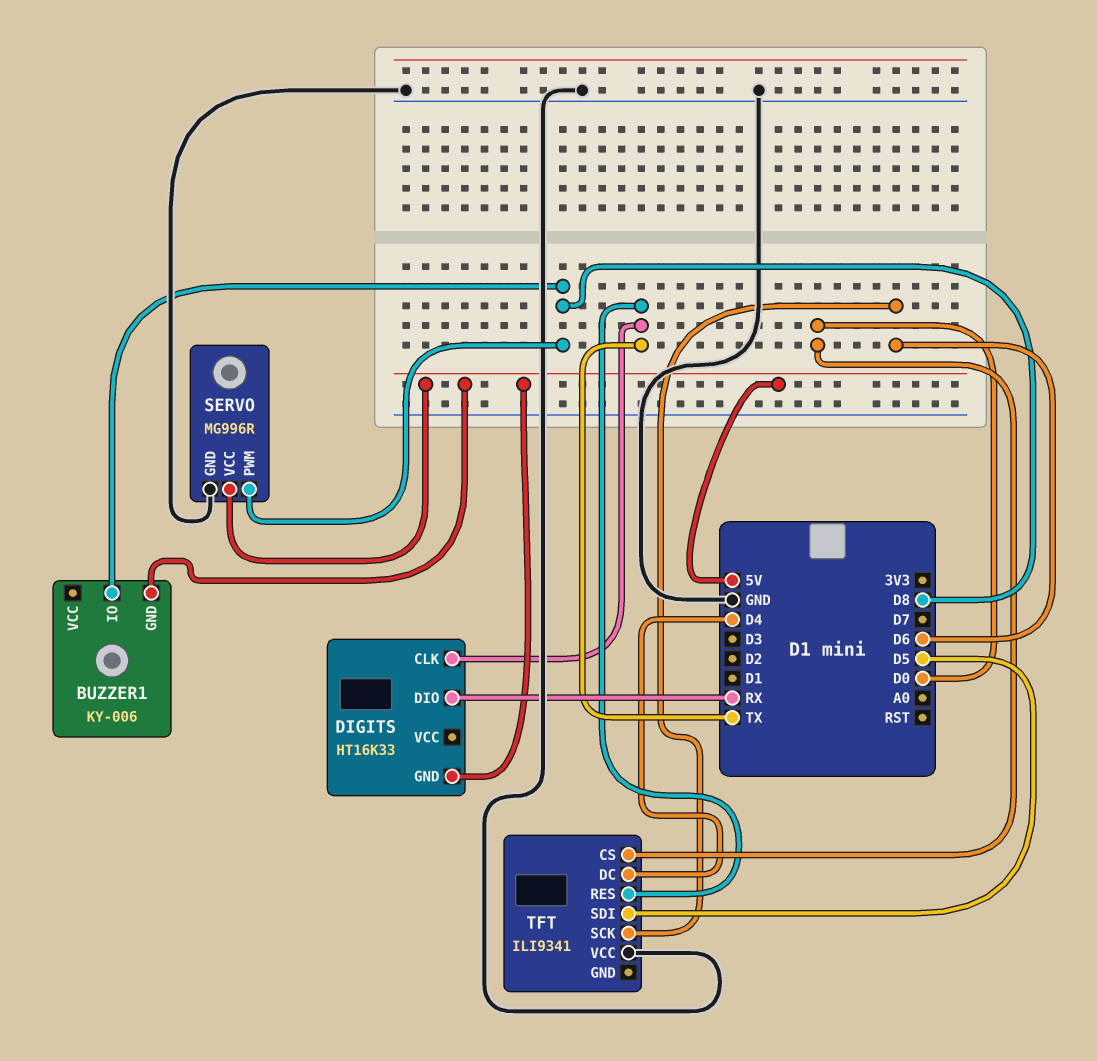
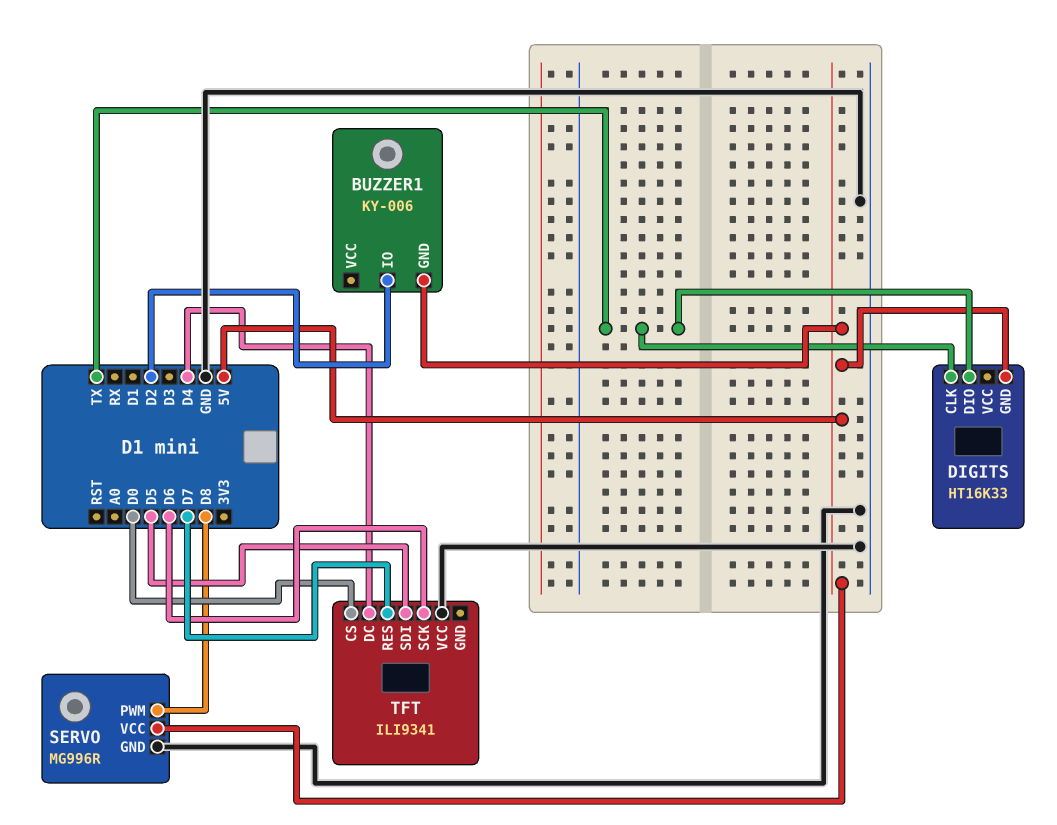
BUZZER1 pin IO: D8 -> D2
DIGITS pin DIO: RX -> TX
TFT pin RES: TX -> D7

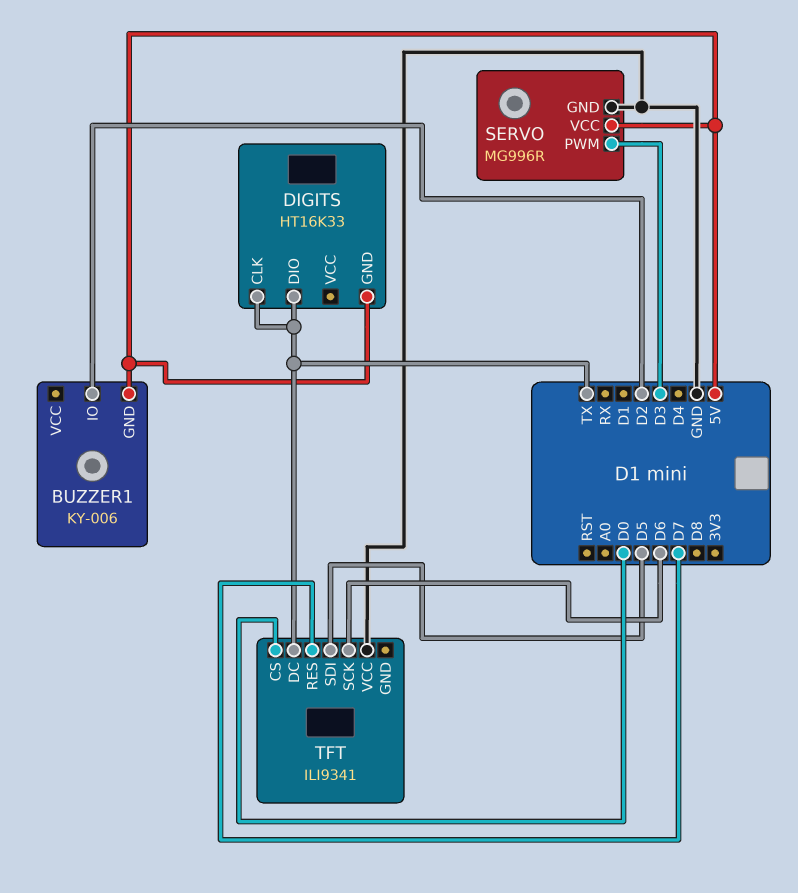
SERVO pin PWM: D8 -> D3
TFT pin DC: D4 -> TX

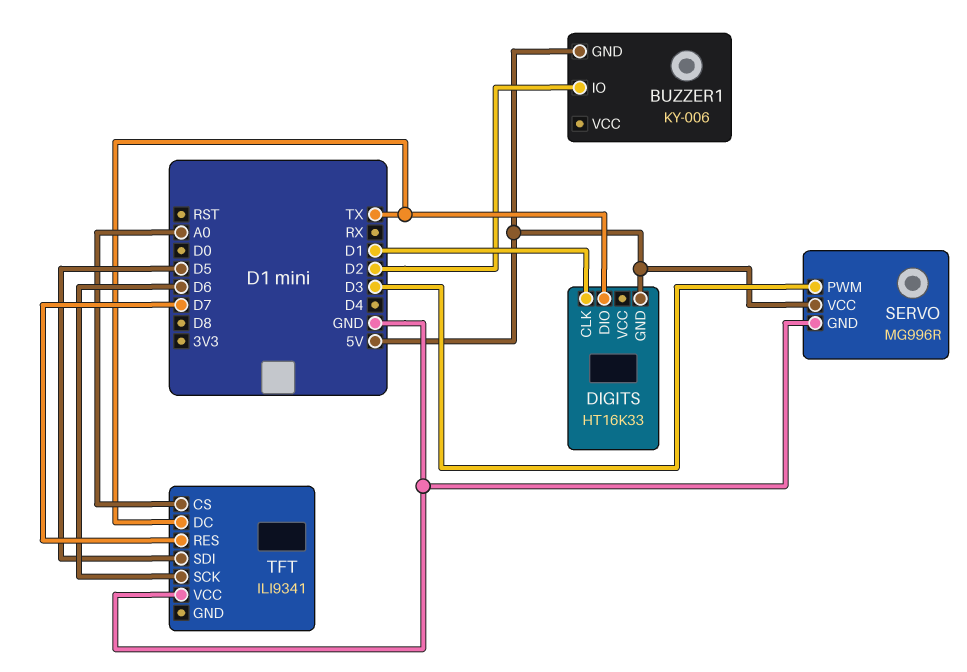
DIGITS pin CLK: TX -> D1
TFT pin CS: D0 -> A0

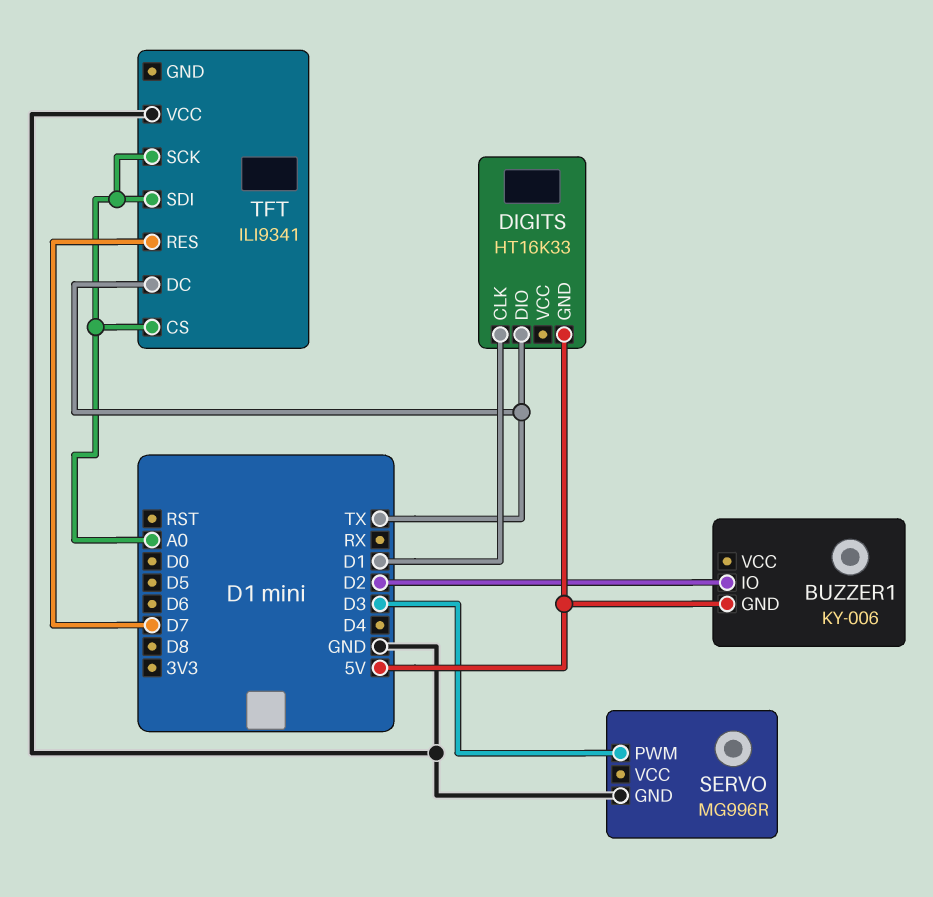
SERVO pin VCC: 5V -> none
TFT pin SCK: D6 -> A0
TFT pin SDI: D5 -> A0

